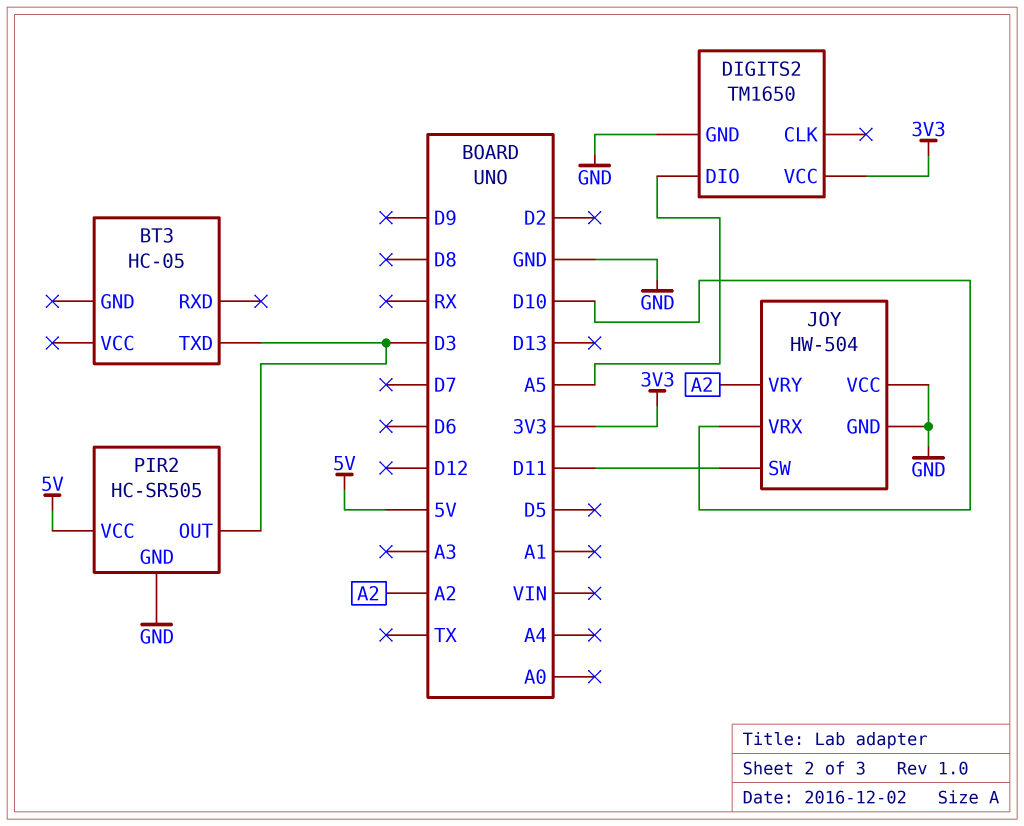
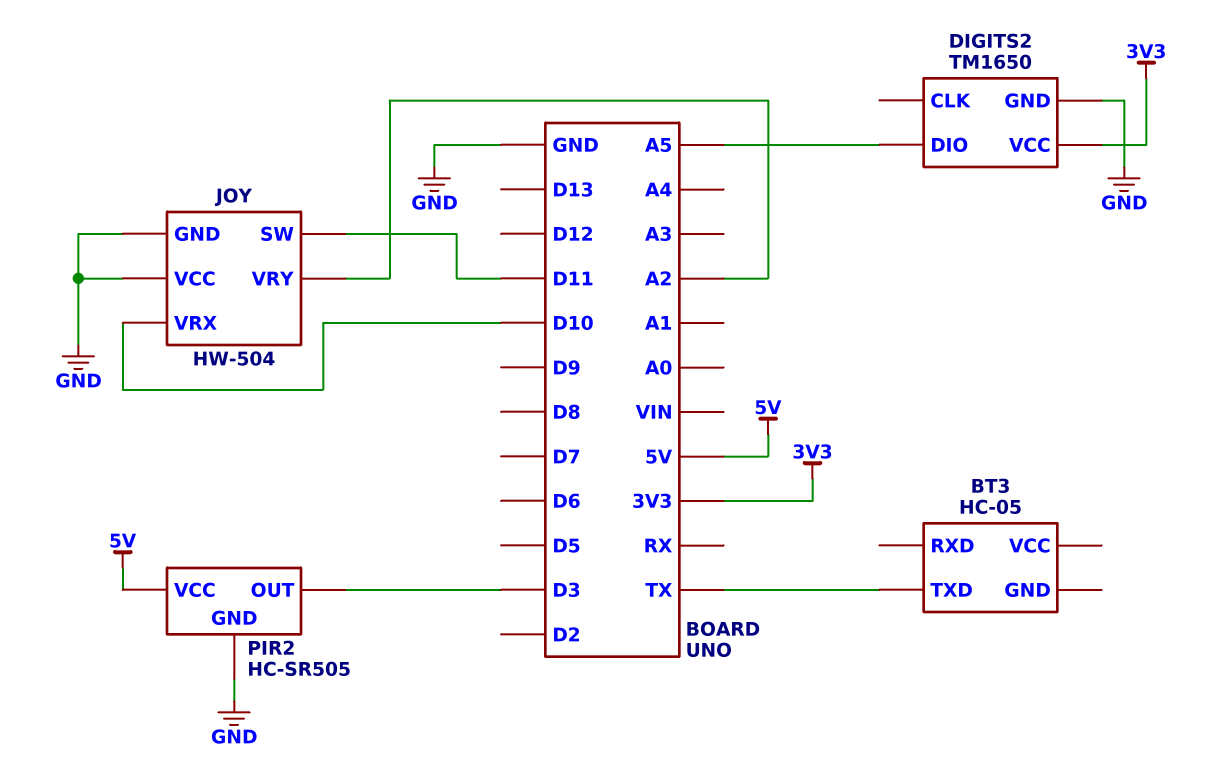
BT3 pin TXD: D3 -> TX

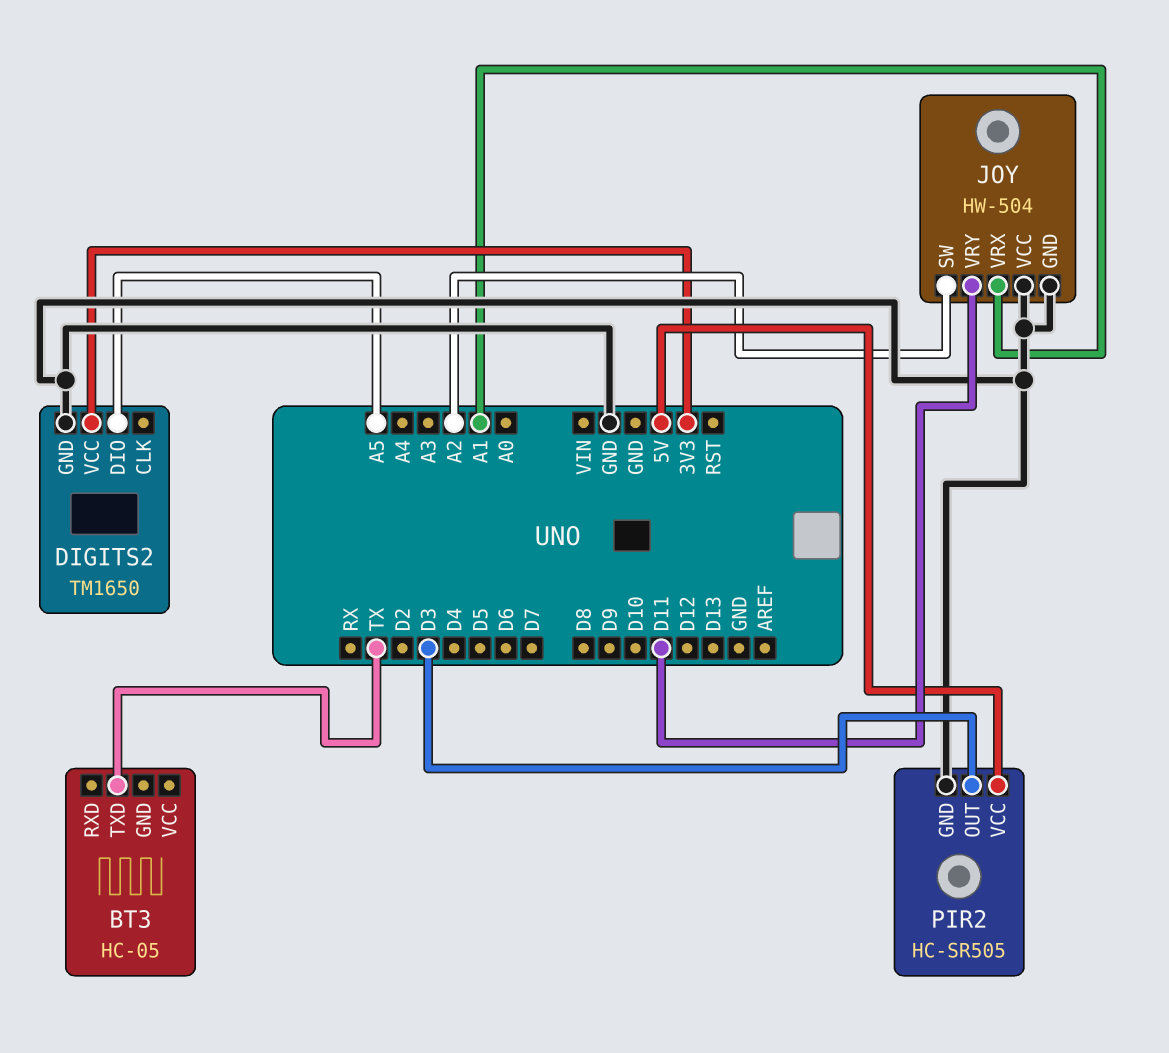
JOY pin SW: D11 -> A2
JOY pin VRX: D10 -> A1
JOY pin VRY: A2 -> D11

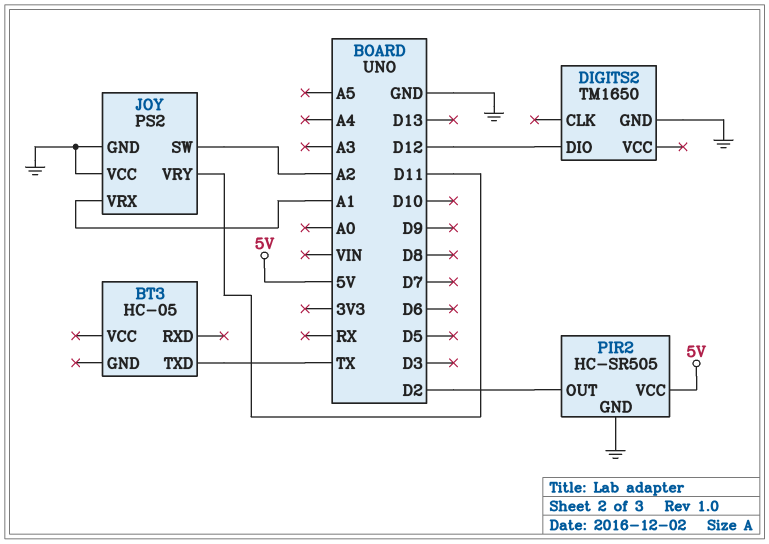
DIGITS2 pin DIO: A5 -> D12
DIGITS2 pin VCC: 3V3 -> none
JOY: HW-504 -> PS2
PIR2 pin OUT: D3 -> D2

